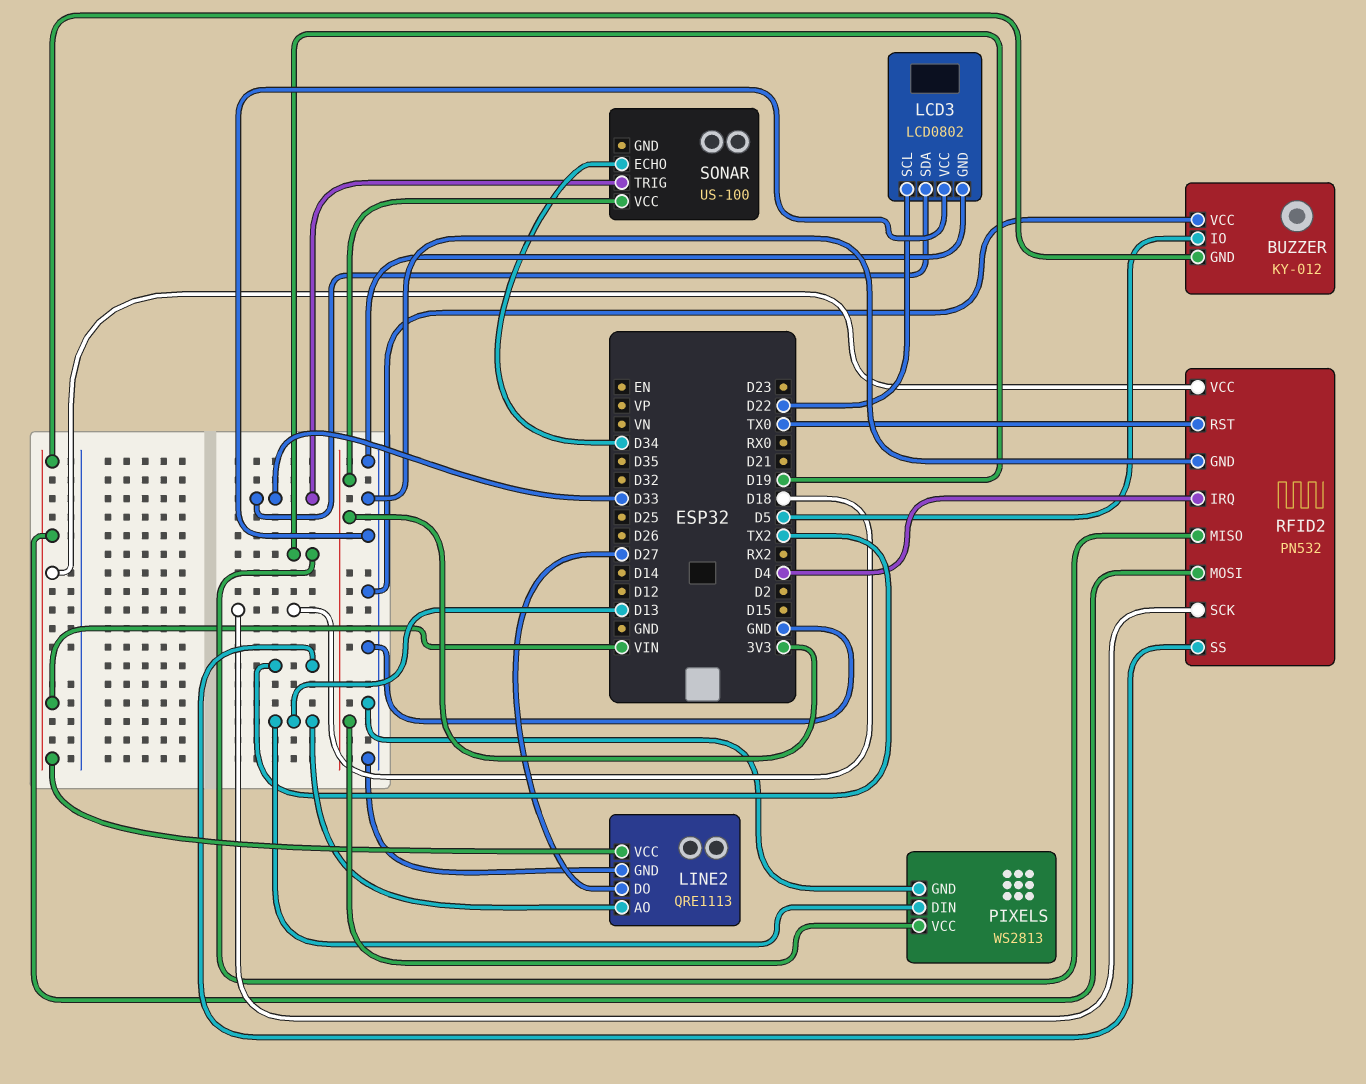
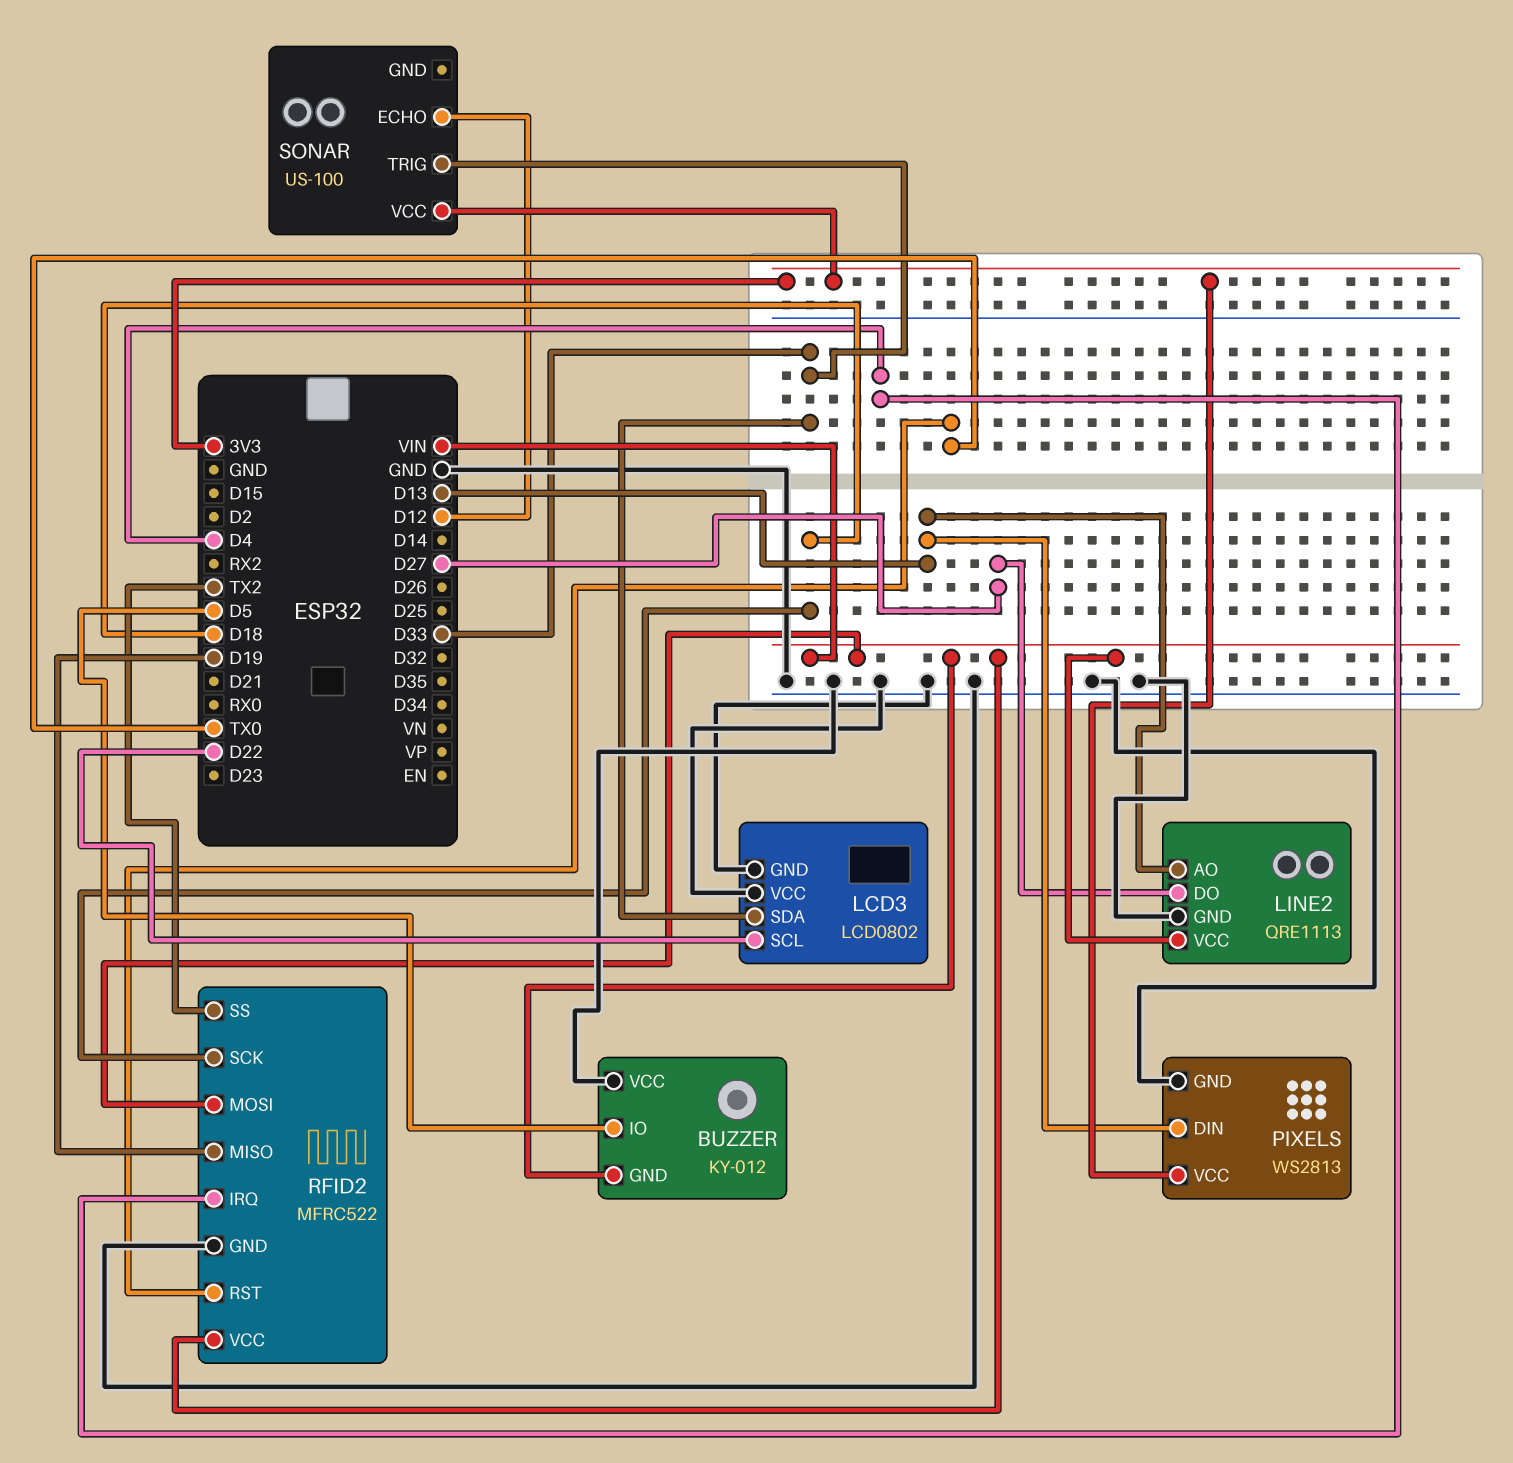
RFID2: PN532 -> MFRC522
SONAR pin ECHO: D34 -> D12

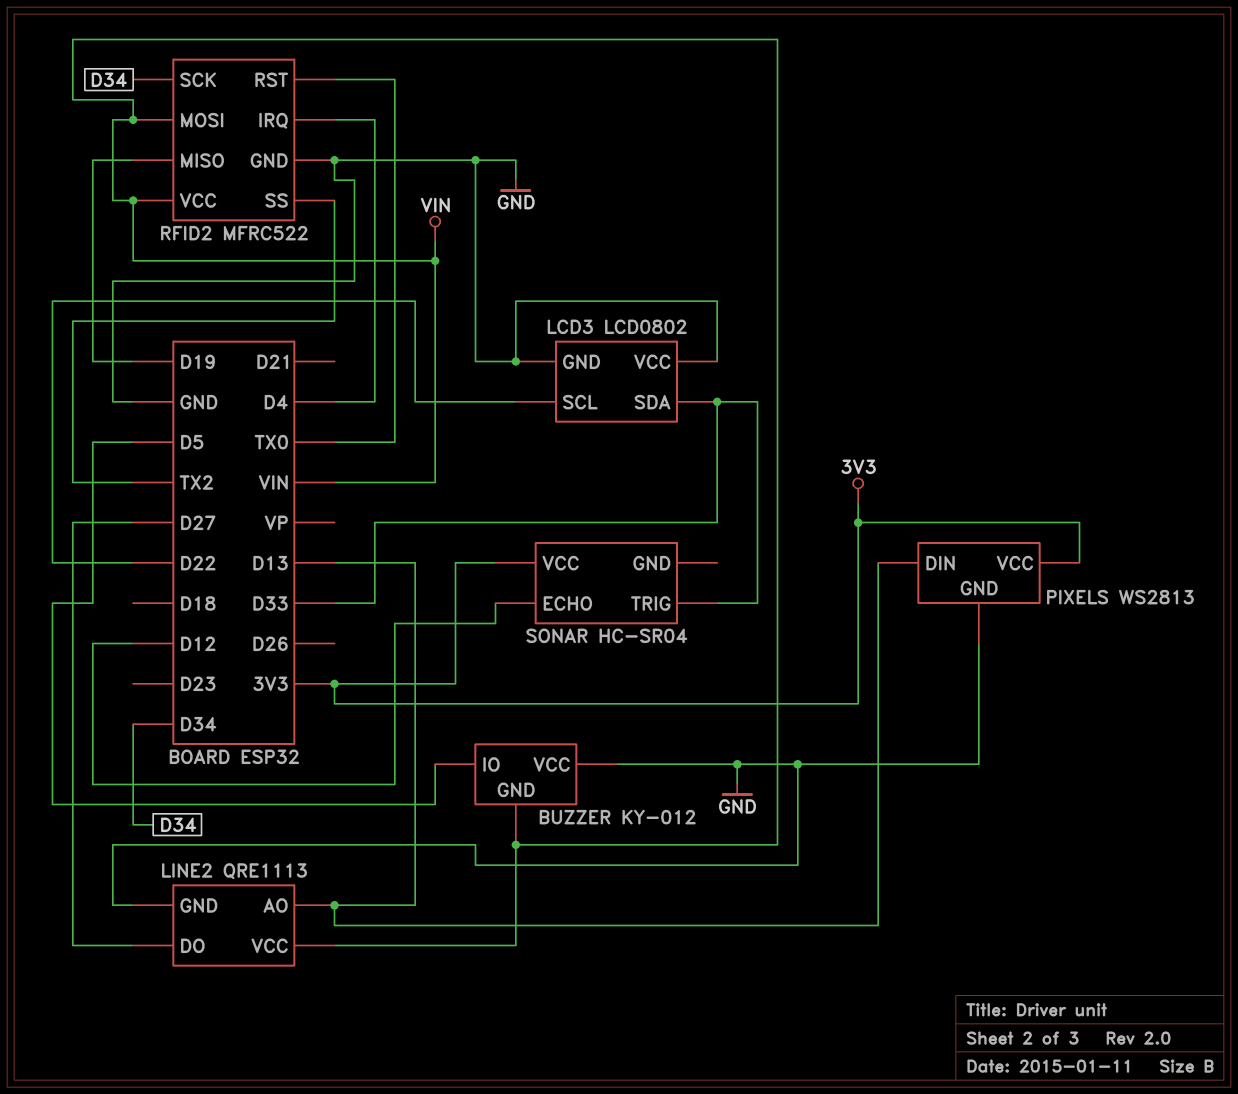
RFID2 pin SCK: D18 -> D34
SONAR: US-100 -> HC-SR04

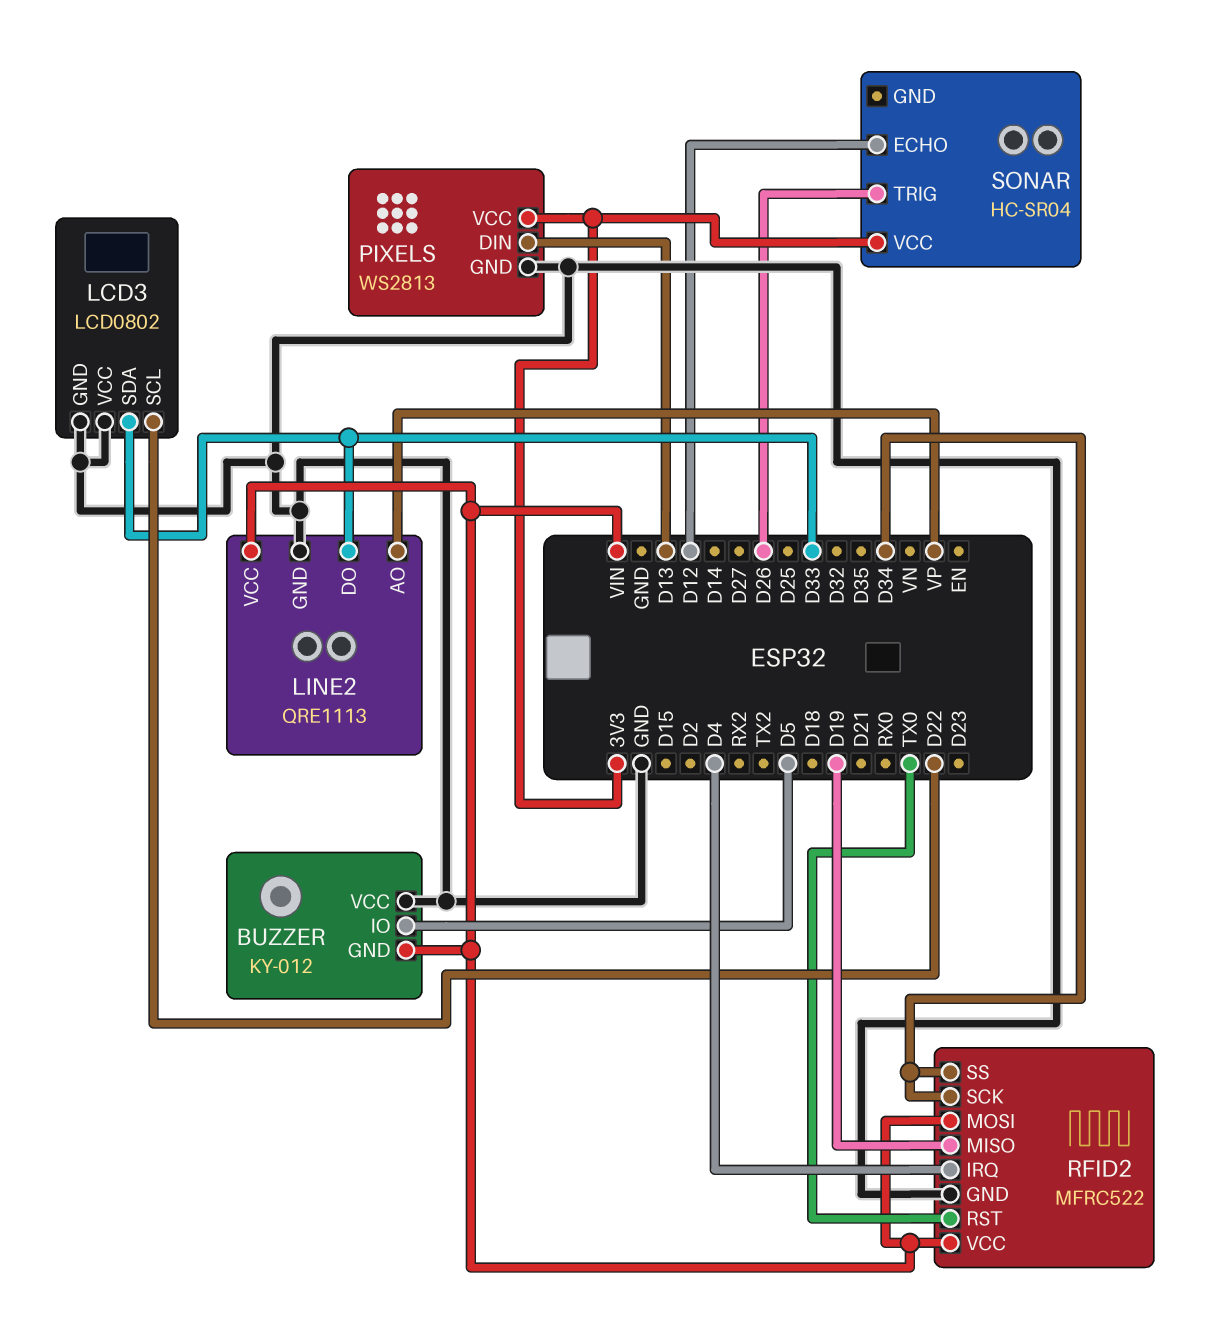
LINE2 pin AO: D13 -> VP
LINE2 pin DO: D27 -> D33
RFID2 pin SS: TX2 -> D34
SONAR pin TRIG: D33 -> D26

